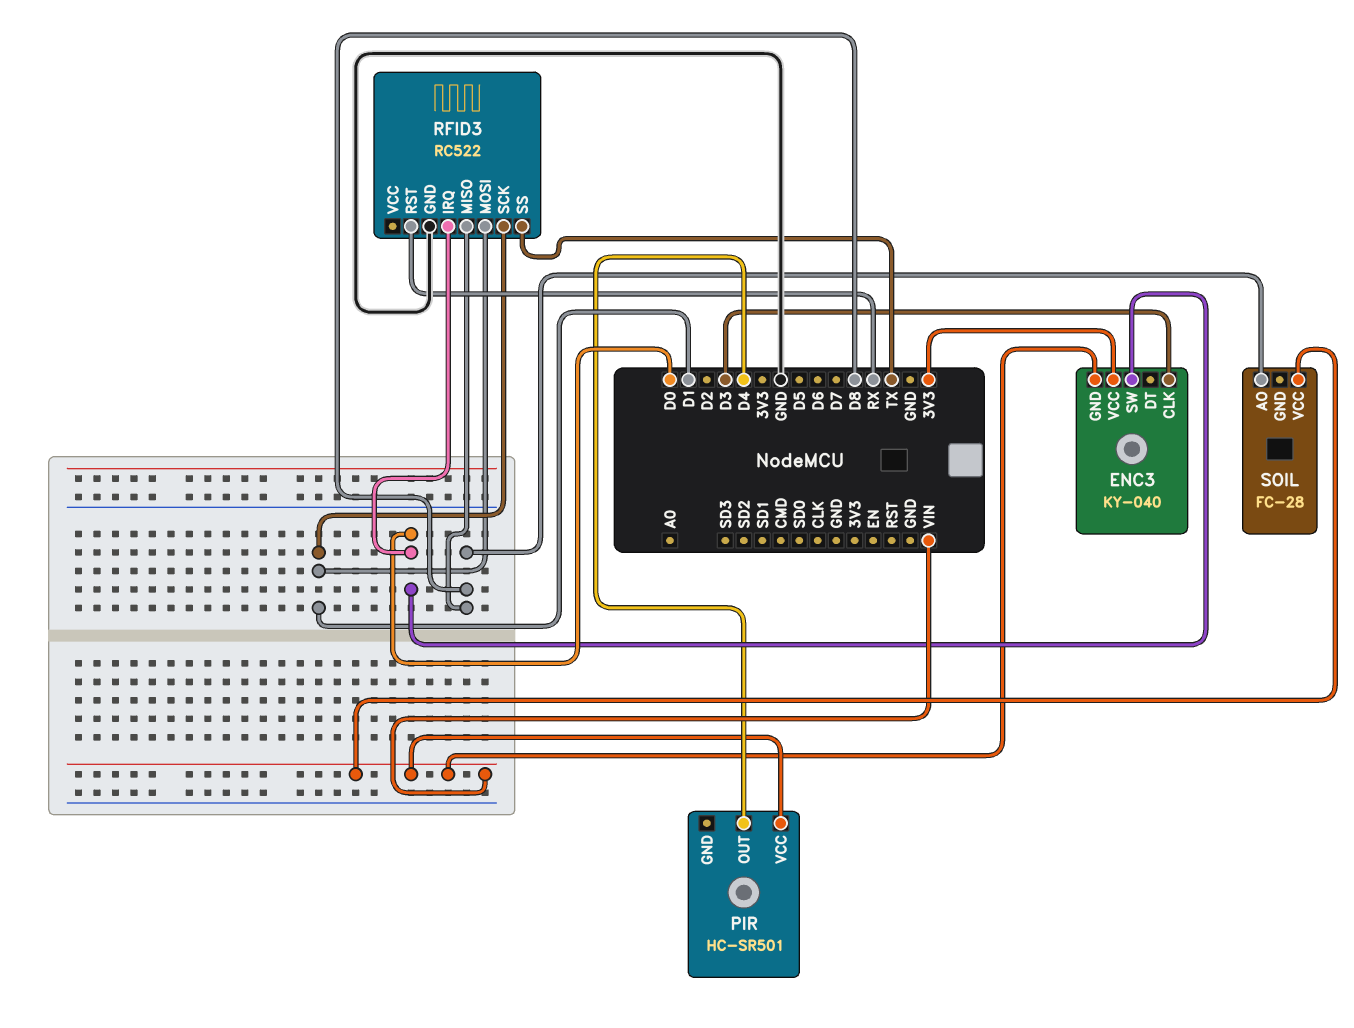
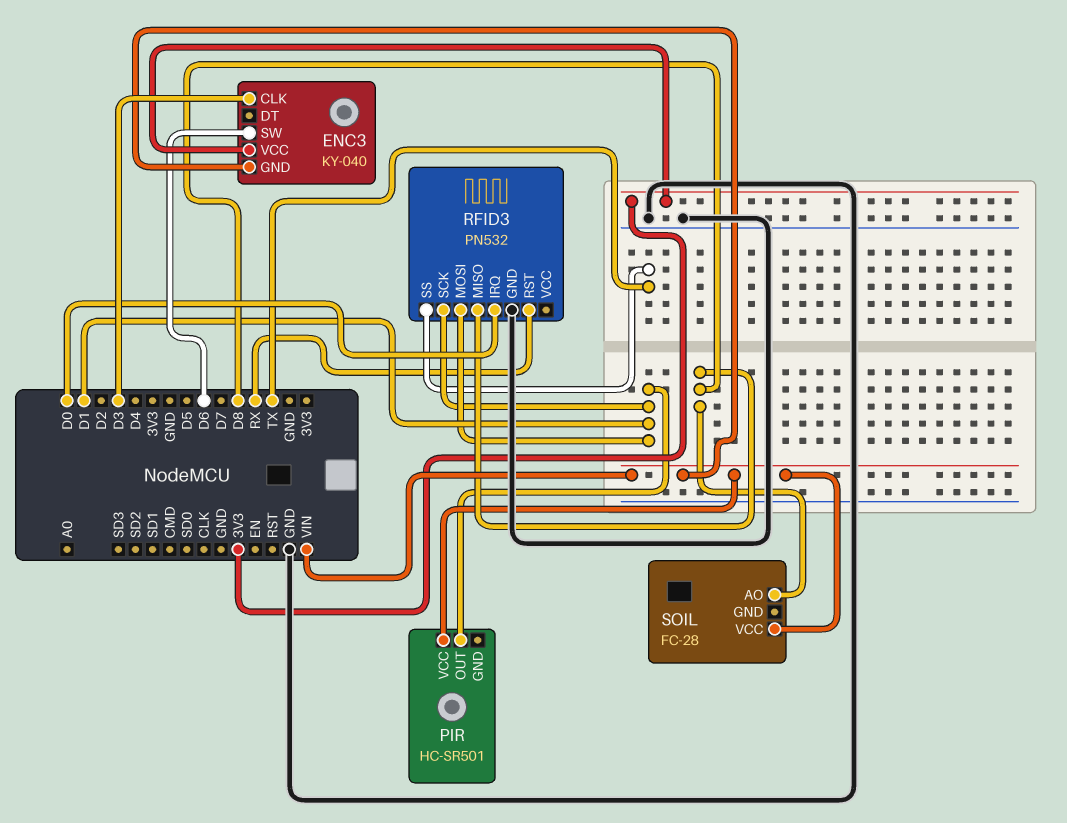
ENC3 pin SW: D0 -> D6
PIR pin OUT: D4 -> D1
RFID3: RC522 -> PN532

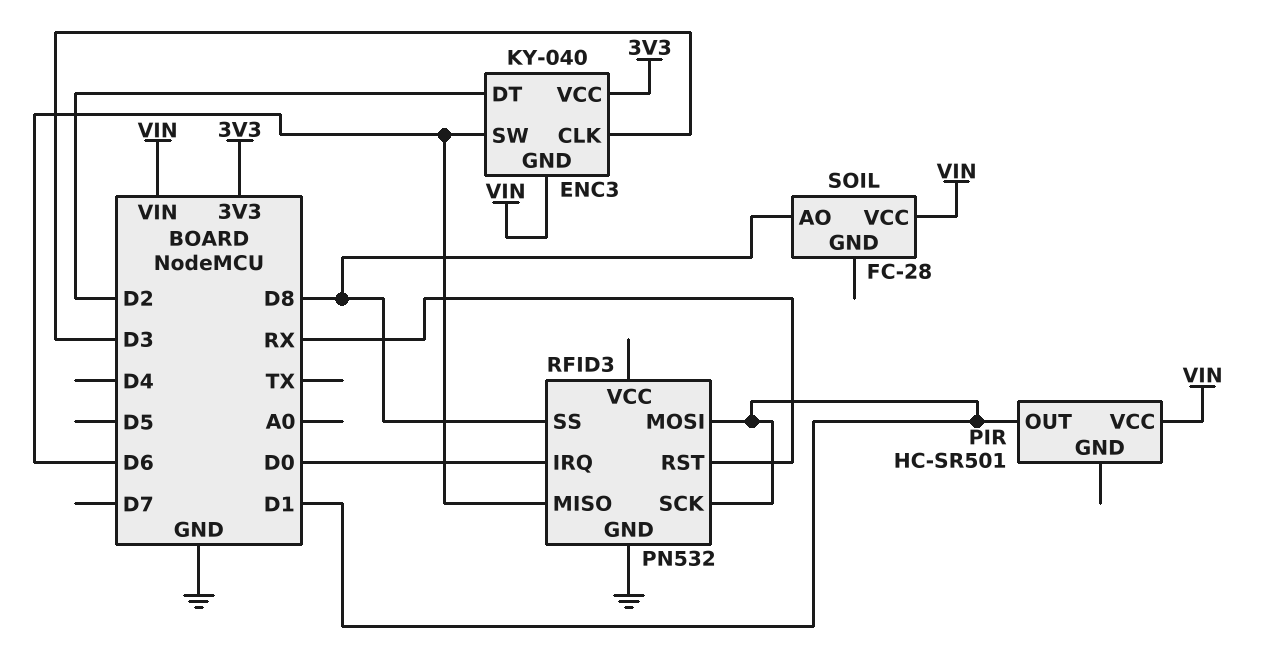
ENC3 pin DT: none -> D2
RFID3 pin MISO: D8 -> D6
RFID3 pin SS: TX -> D8

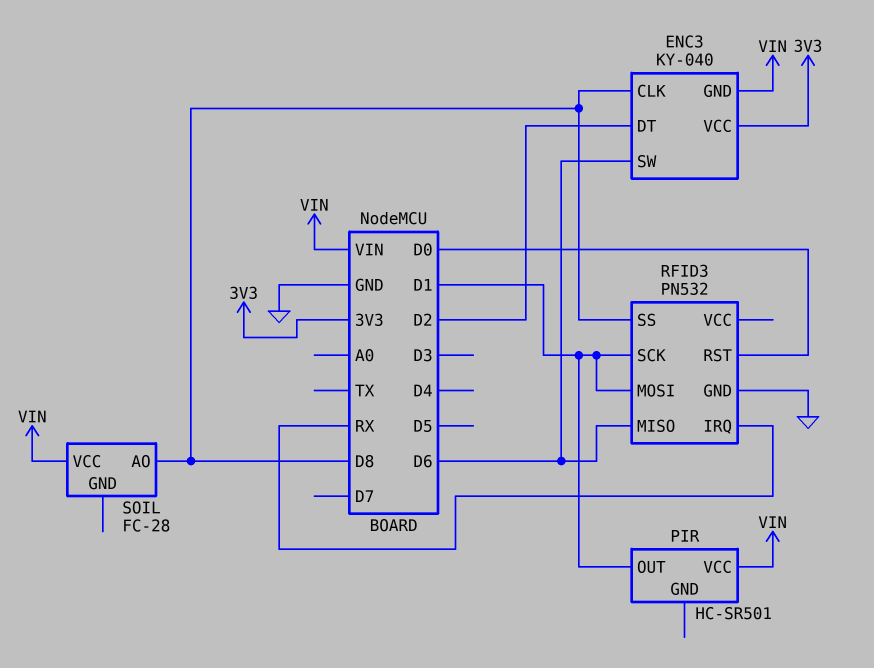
ENC3 pin CLK: D3 -> D8
RFID3 pin IRQ: D0 -> RX
RFID3 pin RST: RX -> D0

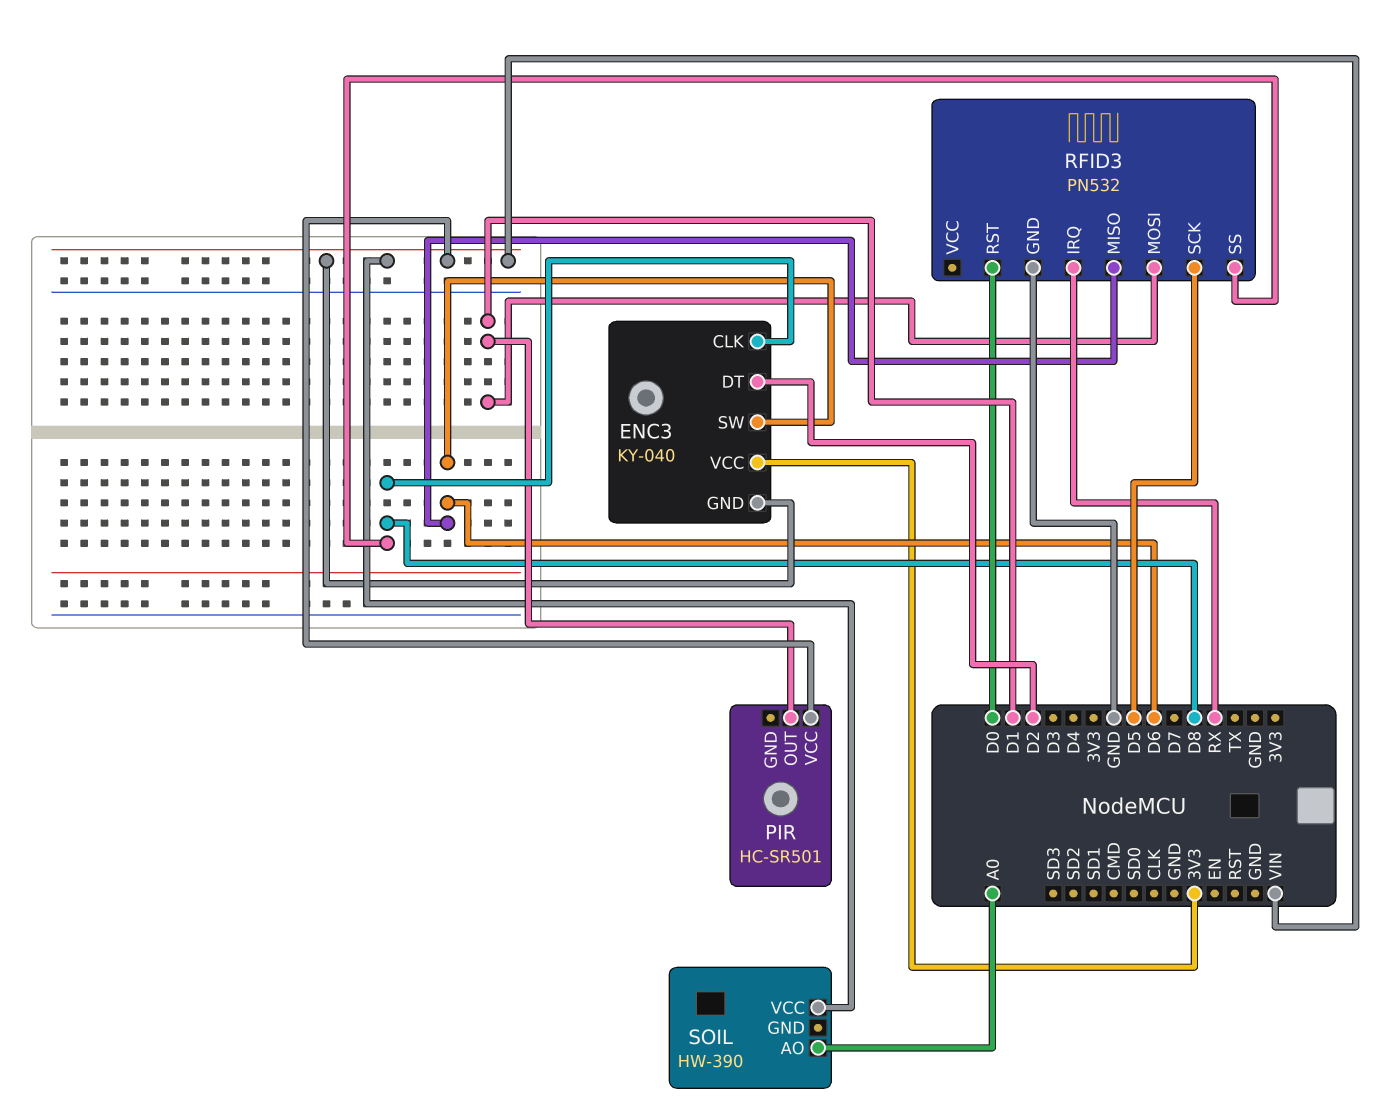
RFID3 pin SCK: D1 -> D5
SOIL: FC-28 -> HW-390
SOIL pin AO: D8 -> A0

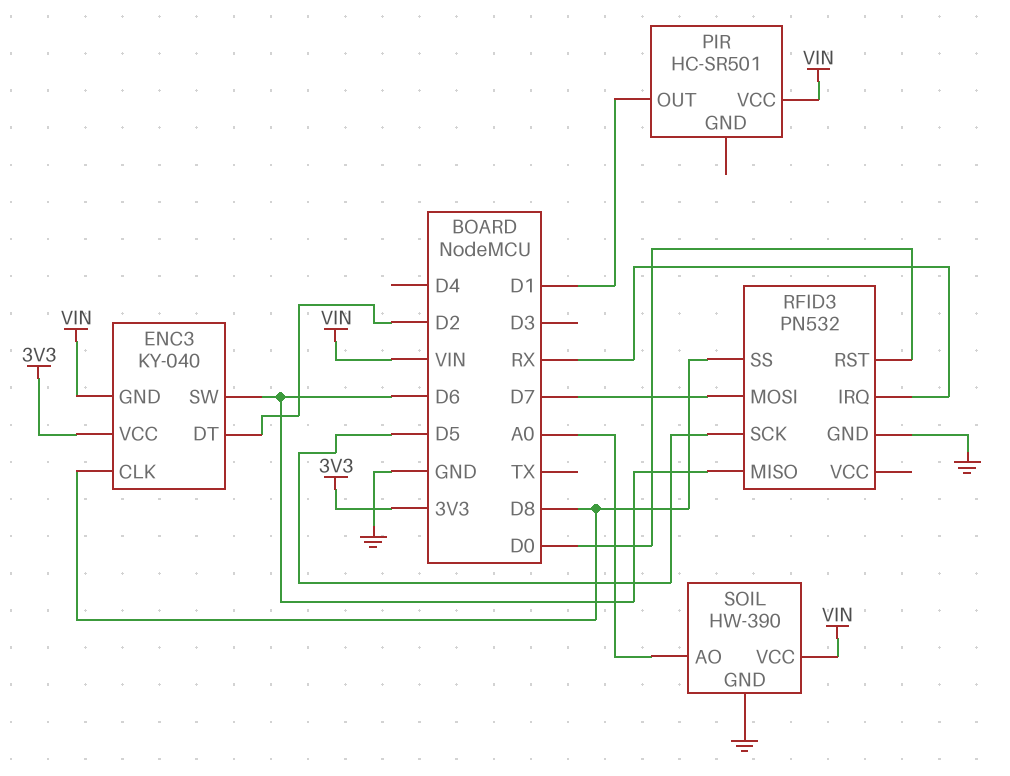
RFID3 pin MOSI: D1 -> D7
SOIL pin GND: none -> GND

